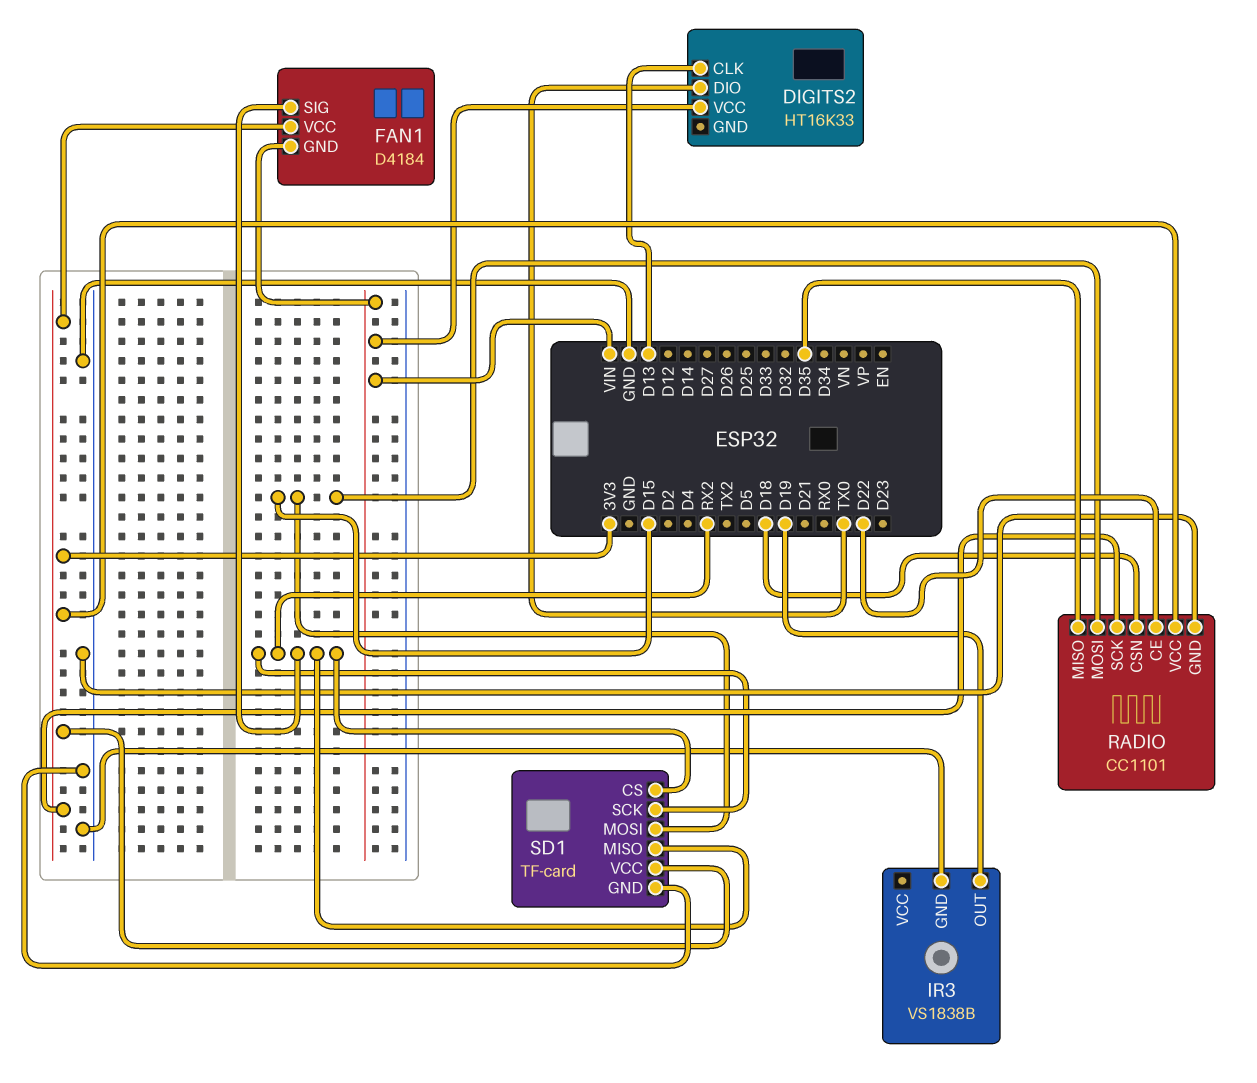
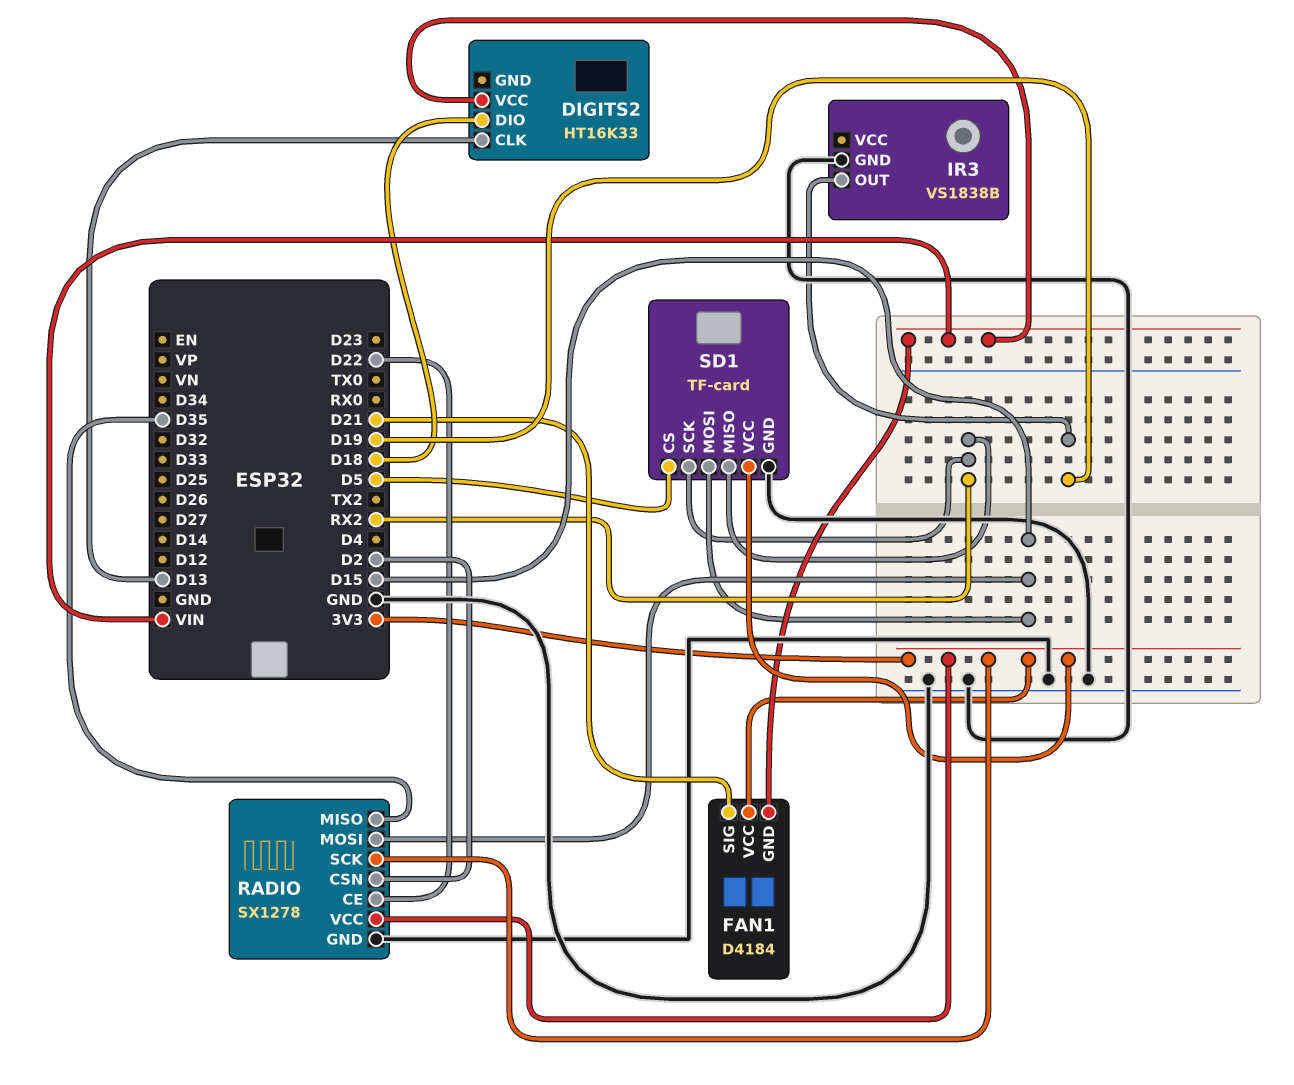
DIGITS2 pin DIO: TX0 -> D18
FAN1 pin SIG: RX2 -> D21
RADIO: CC1101 -> SX1278
RADIO pin CSN: D18 -> D2
SD1 pin CS: RX2 -> D5

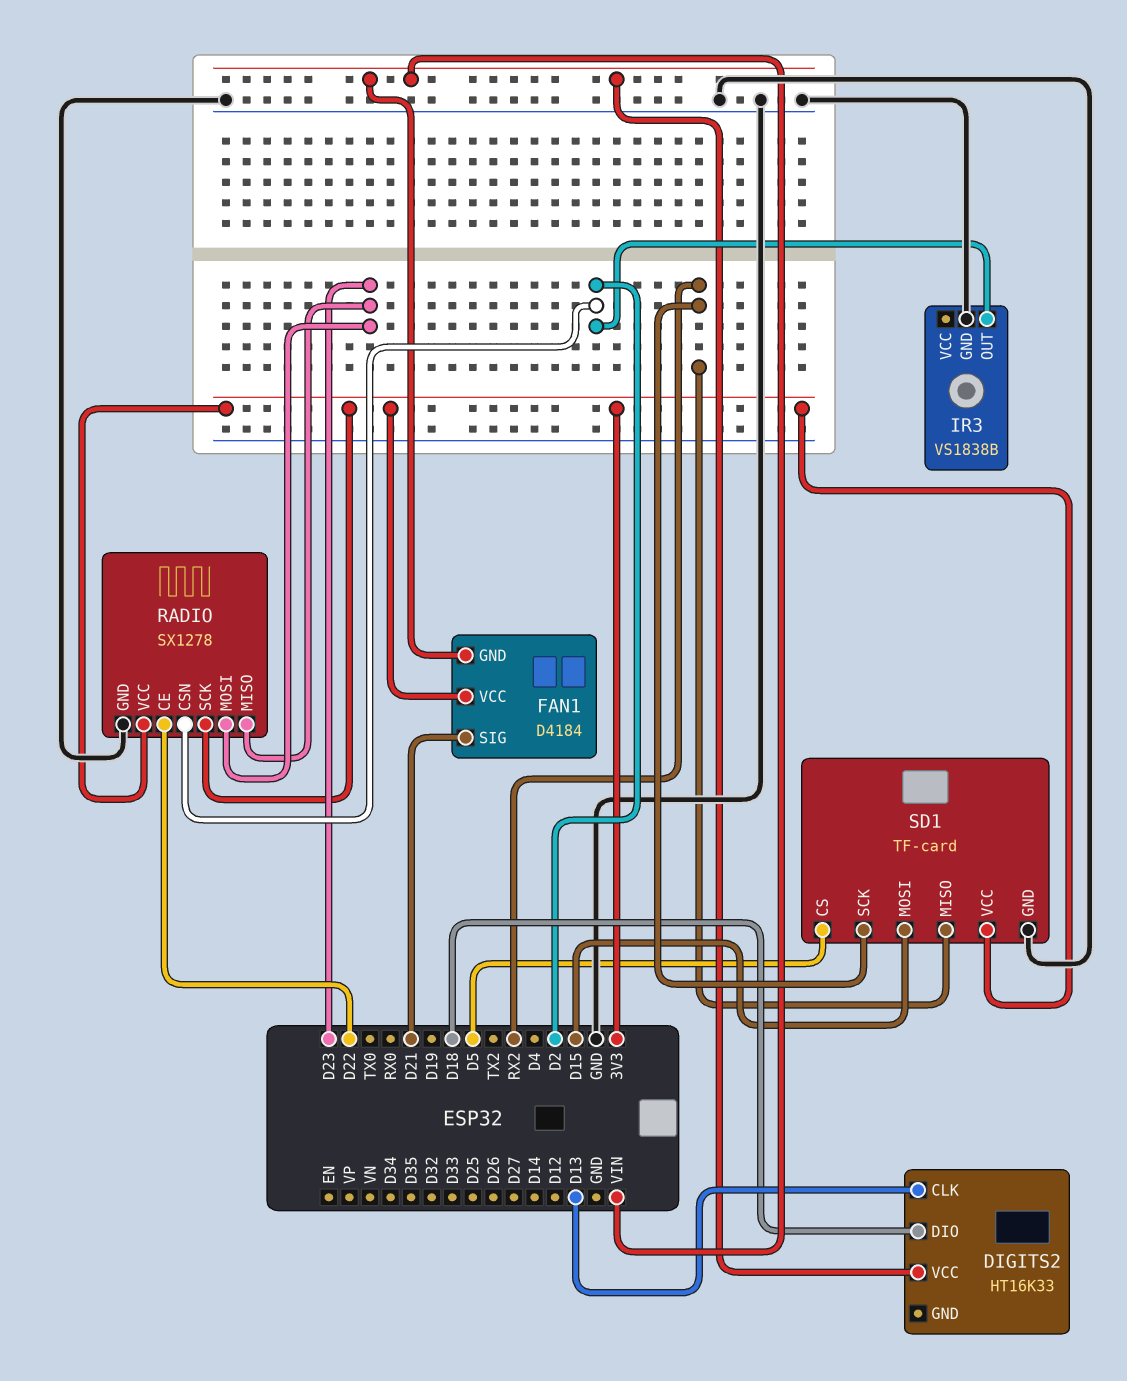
IR3 pin OUT: D19 -> D2
RADIO pin MISO: D35 -> D23
RADIO pin MOSI: D15 -> D23

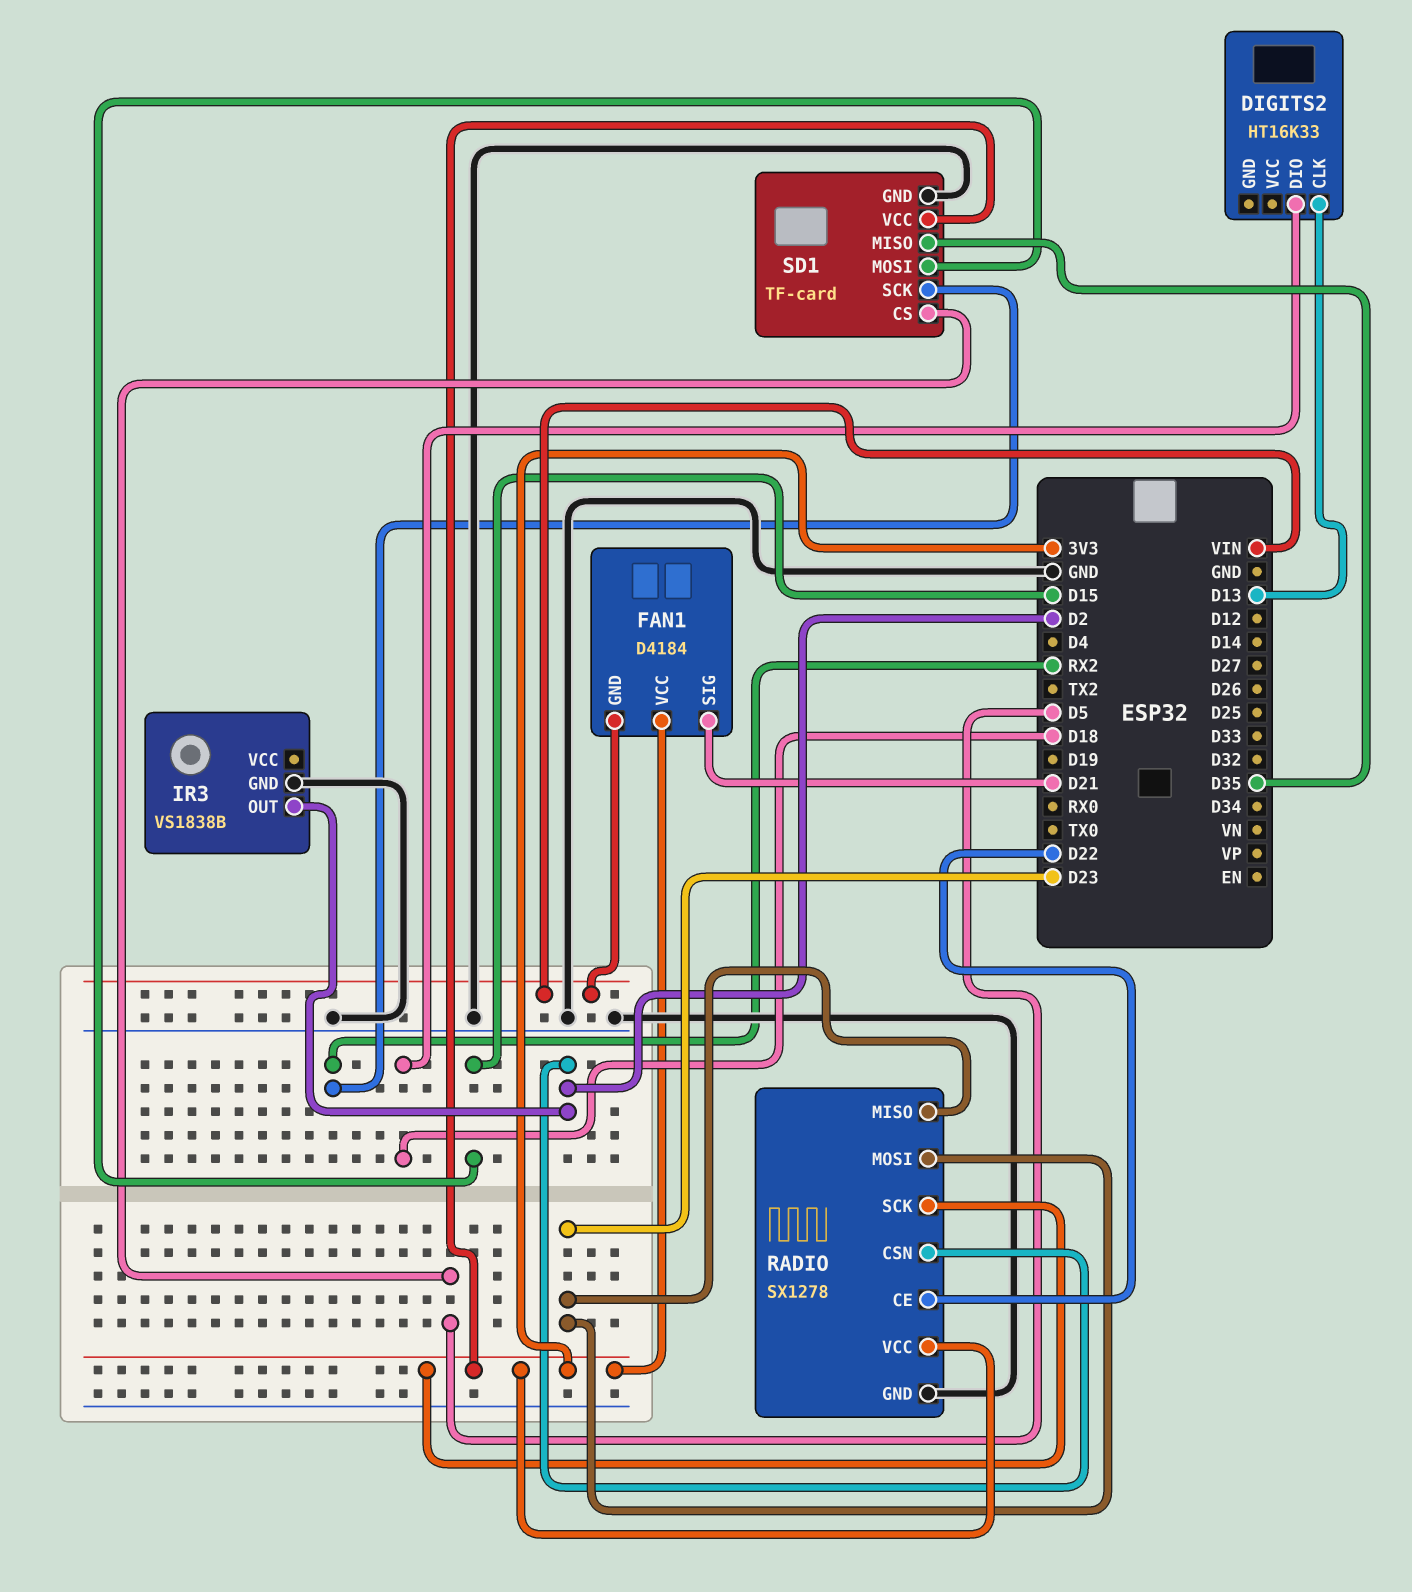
DIGITS2 pin VCC: VIN -> none
SD1 pin MISO: RX2 -> D35

